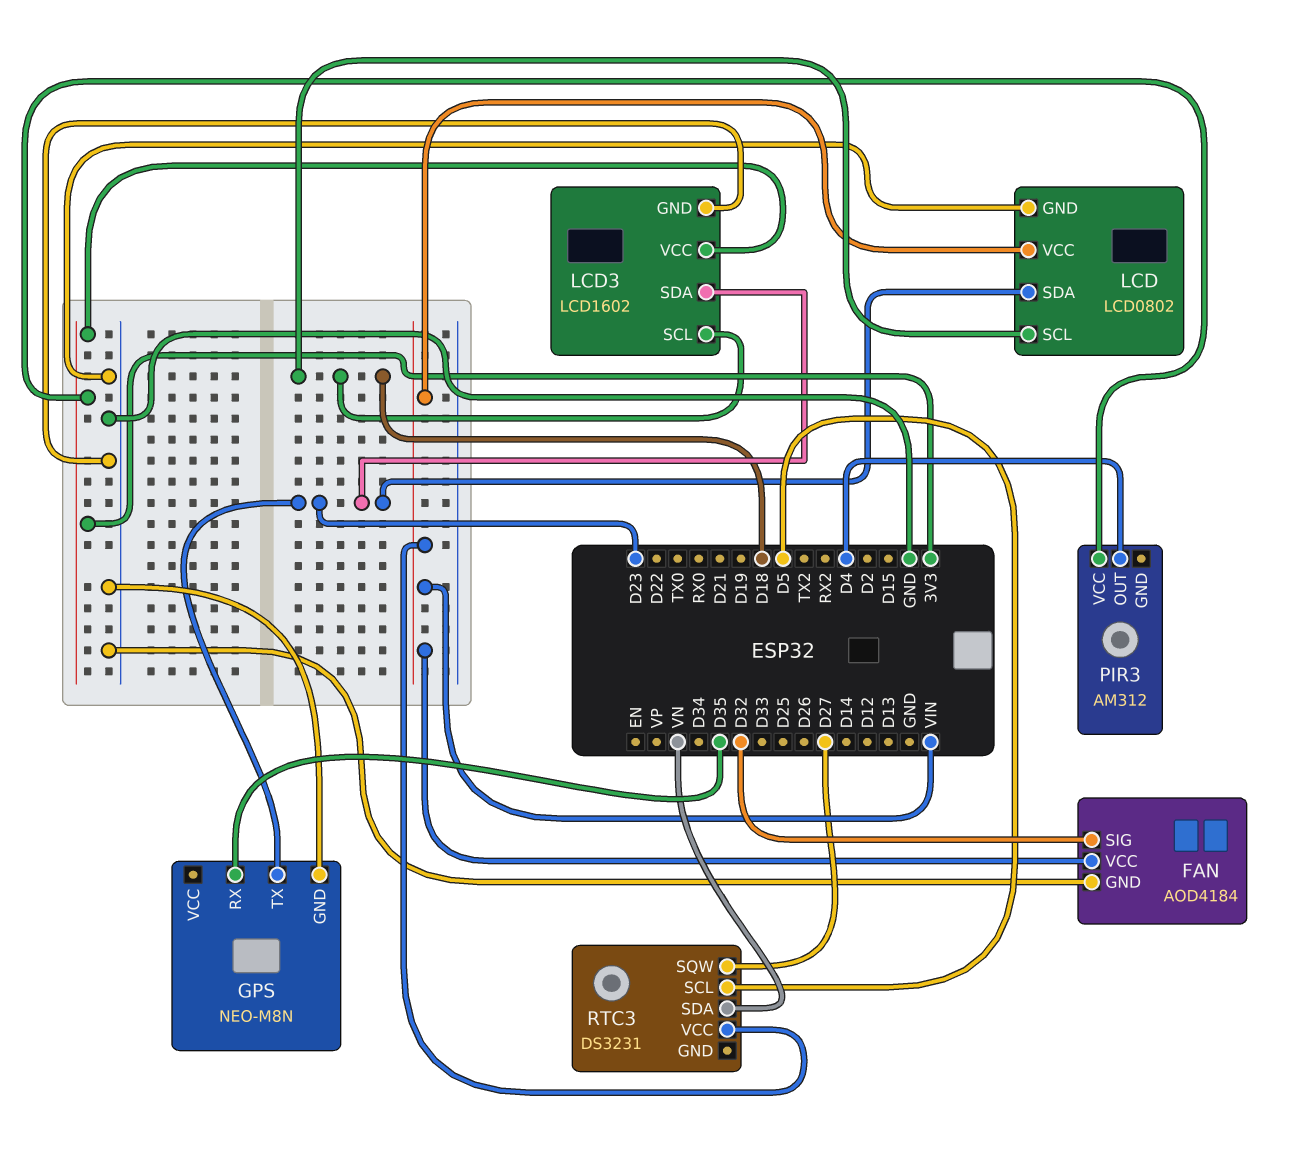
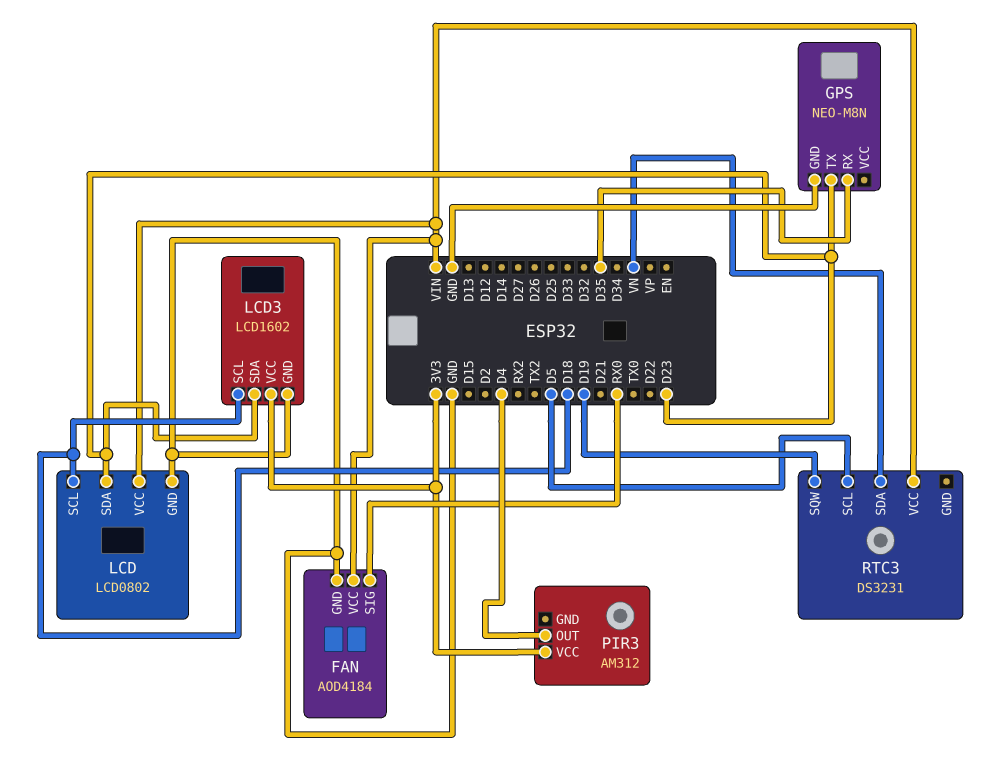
FAN pin SIG: D32 -> RX0
RTC3 pin SQW: D27 -> D19

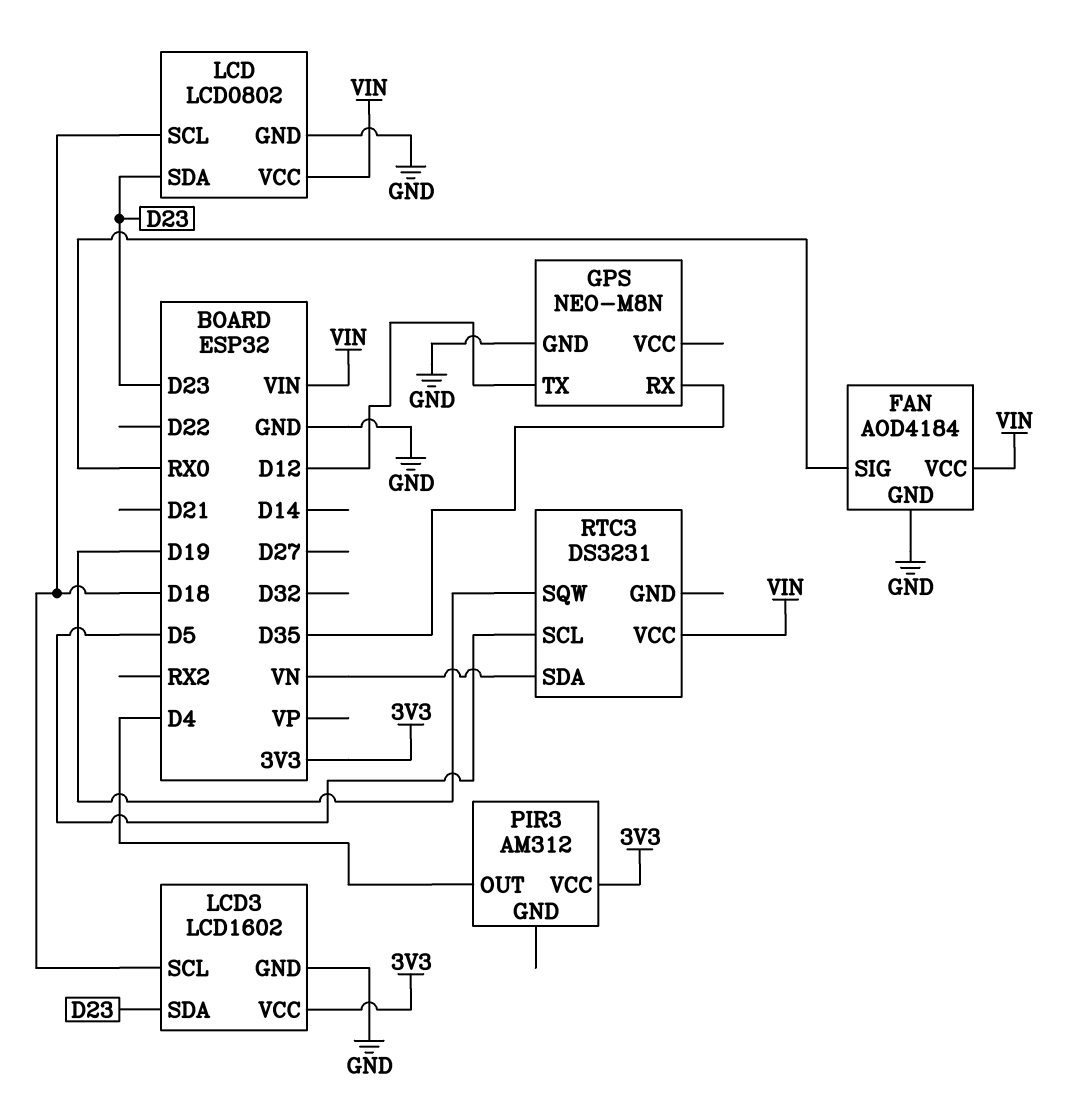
GPS pin TX: D23 -> D12

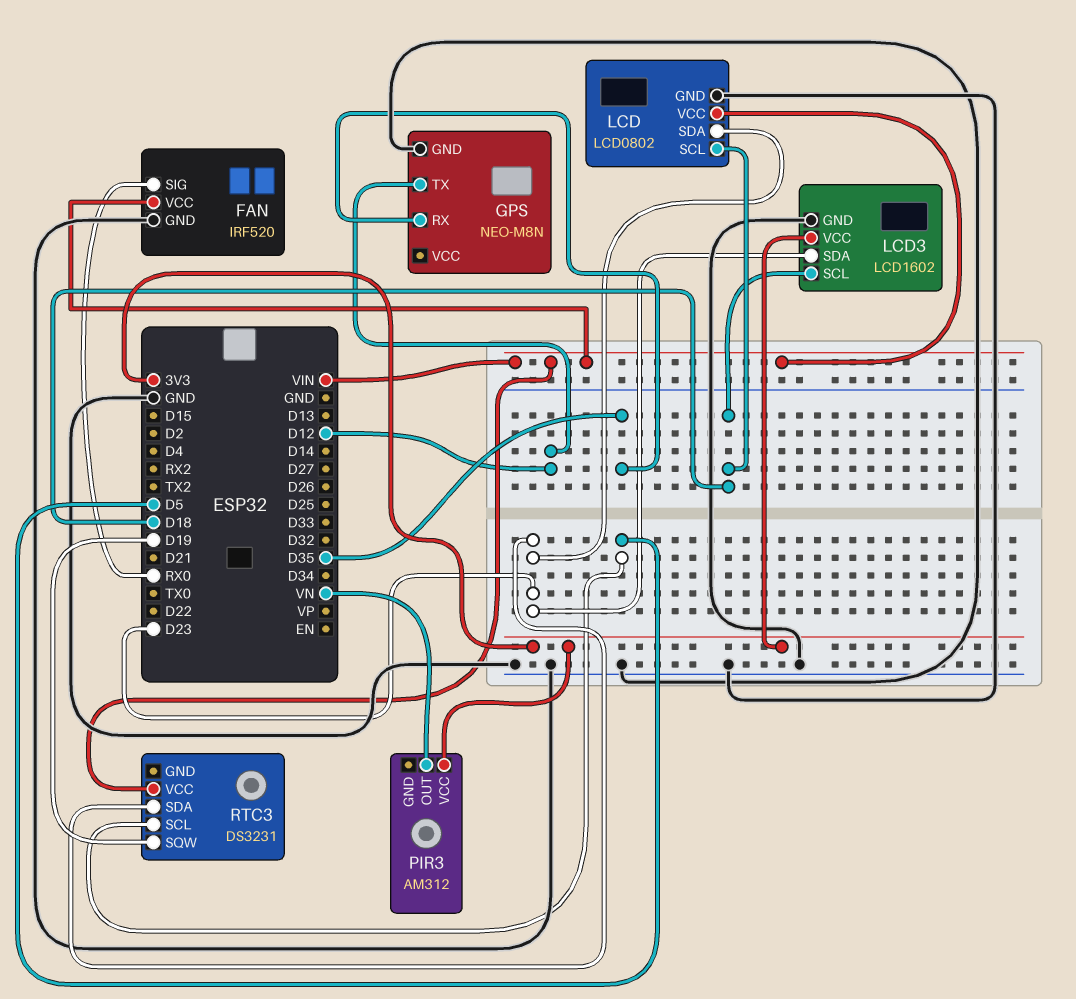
FAN: AOD4184 -> IRF520
PIR3 pin OUT: D4 -> VN
RTC3 pin SDA: VN -> D23

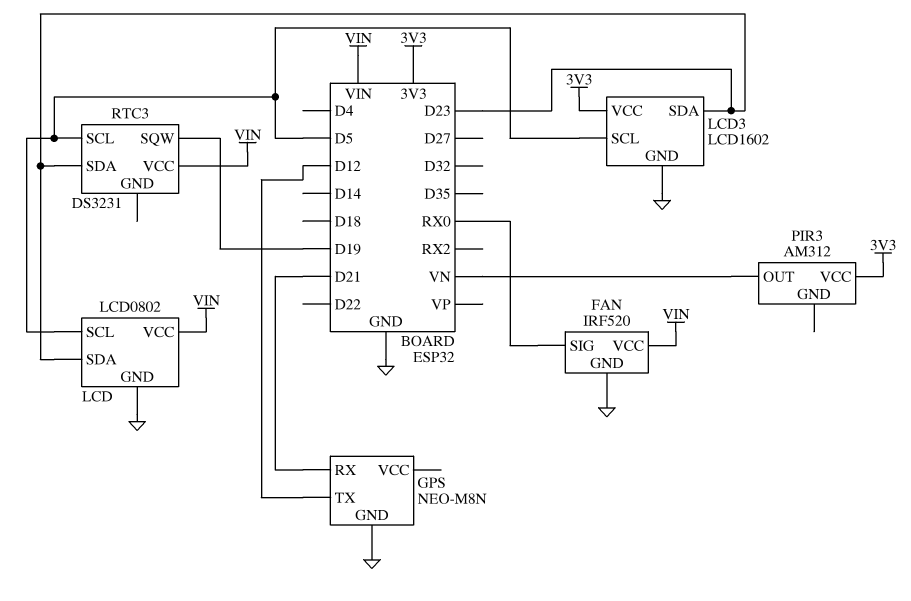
GPS pin RX: D35 -> D21
LCD pin SCL: D18 -> D5
LCD3 pin SCL: D18 -> D5

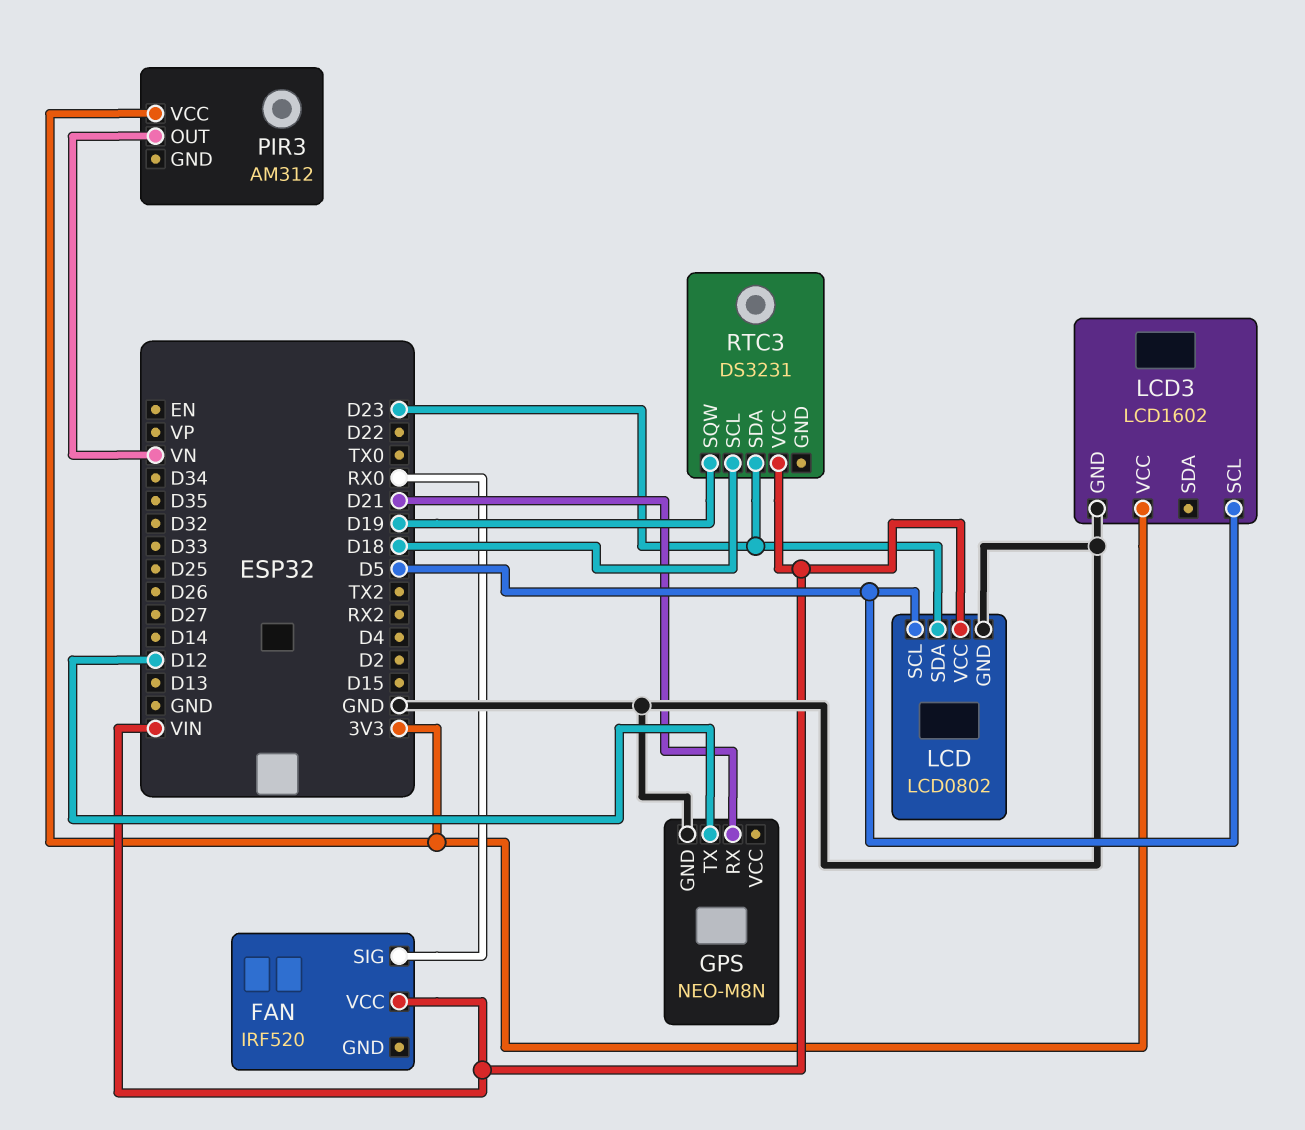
FAN pin GND: GND -> none
LCD3 pin SDA: D23 -> none
RTC3 pin SCL: D5 -> D18

